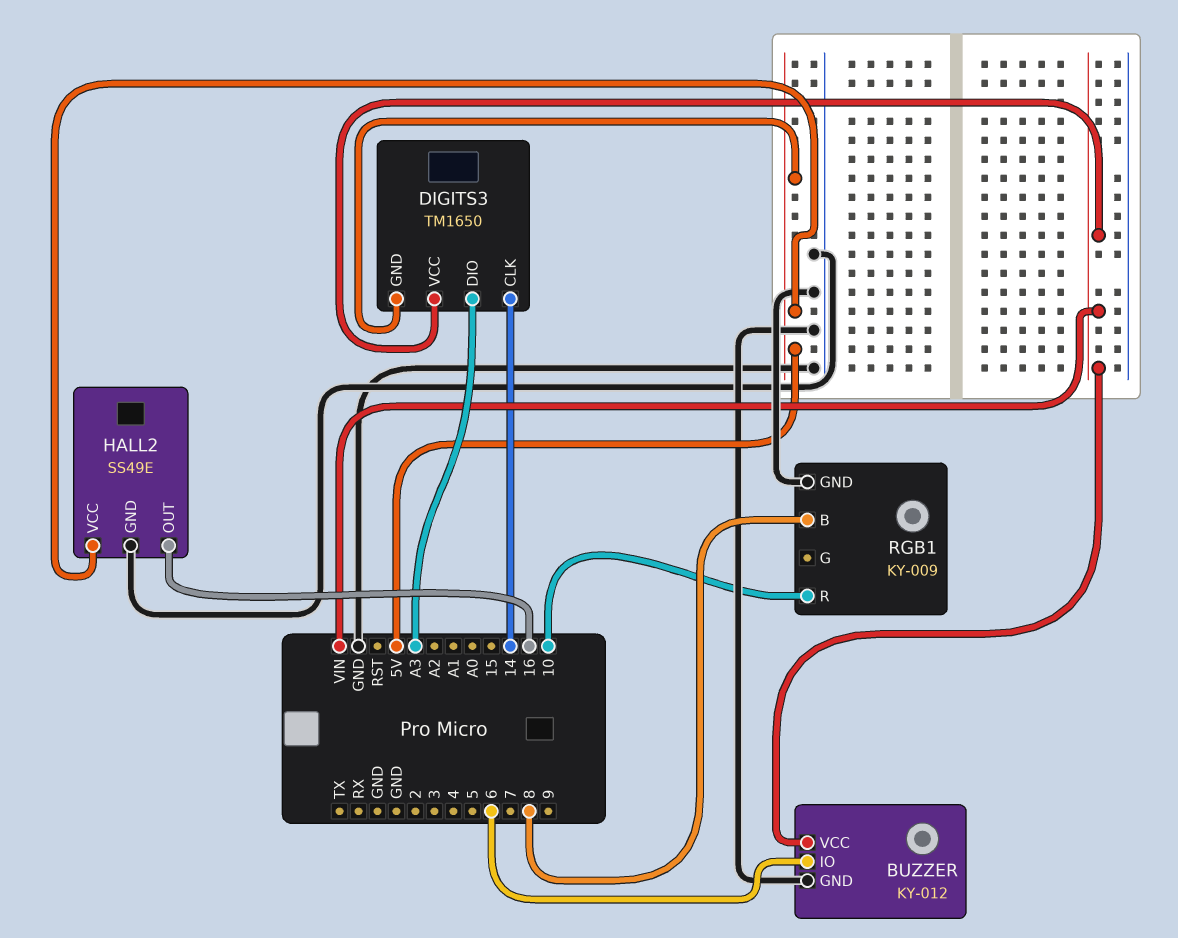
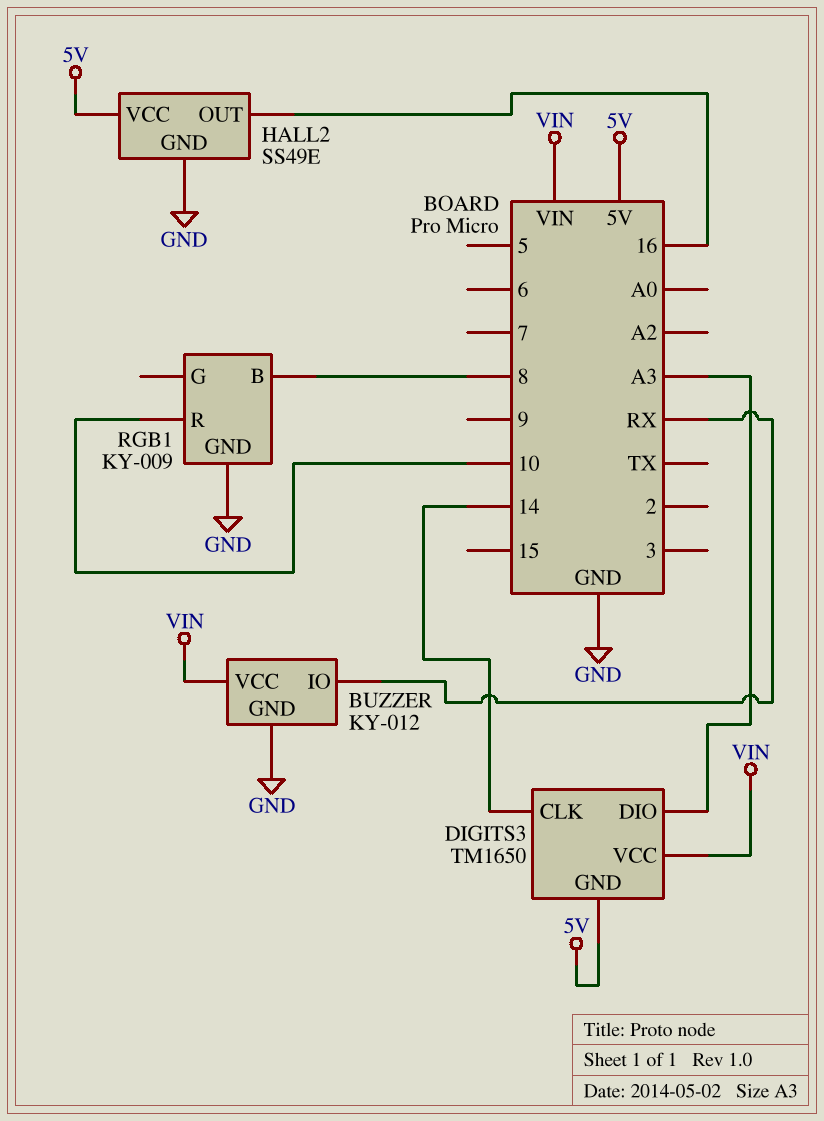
BUZZER pin IO: 6 -> RX

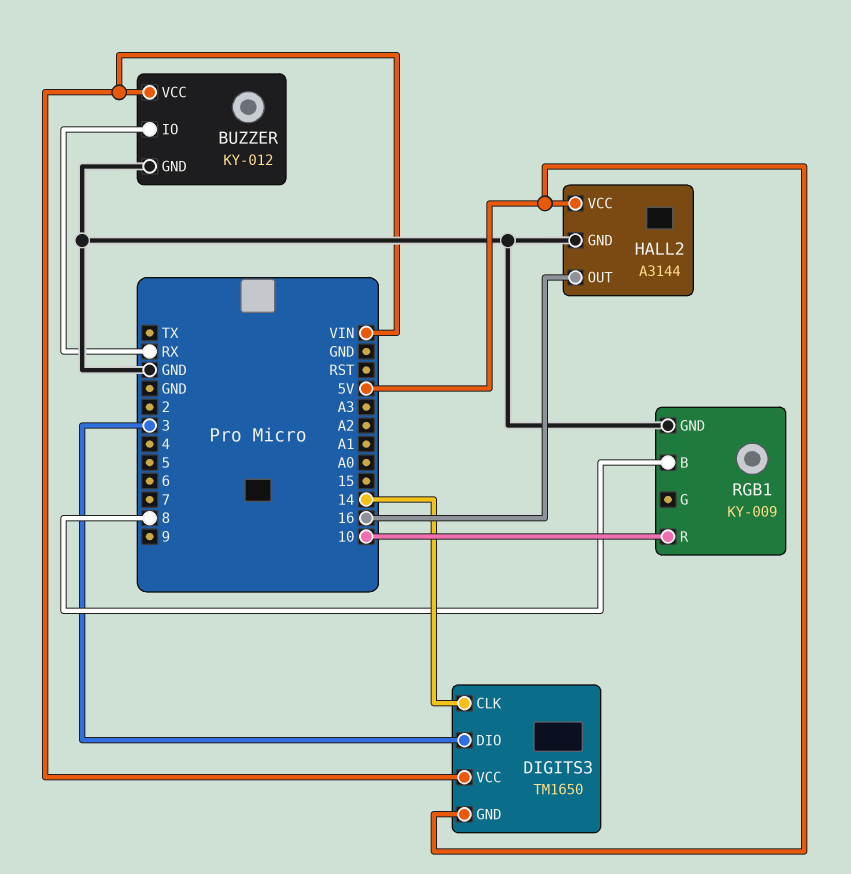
DIGITS3 pin DIO: A3 -> 3
HALL2: SS49E -> A3144

